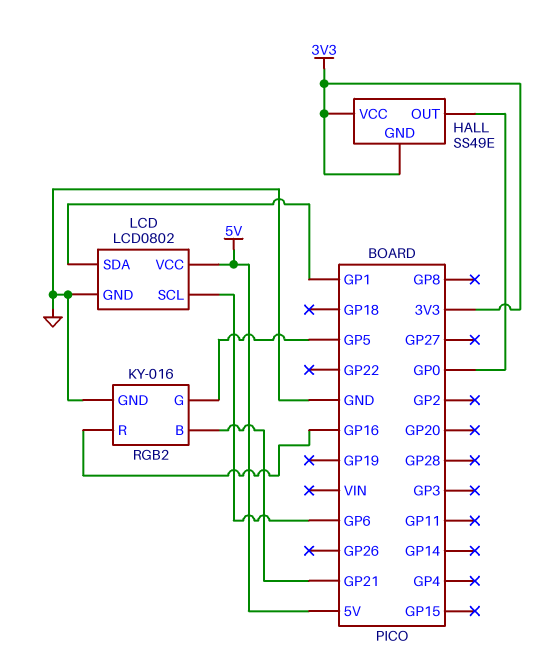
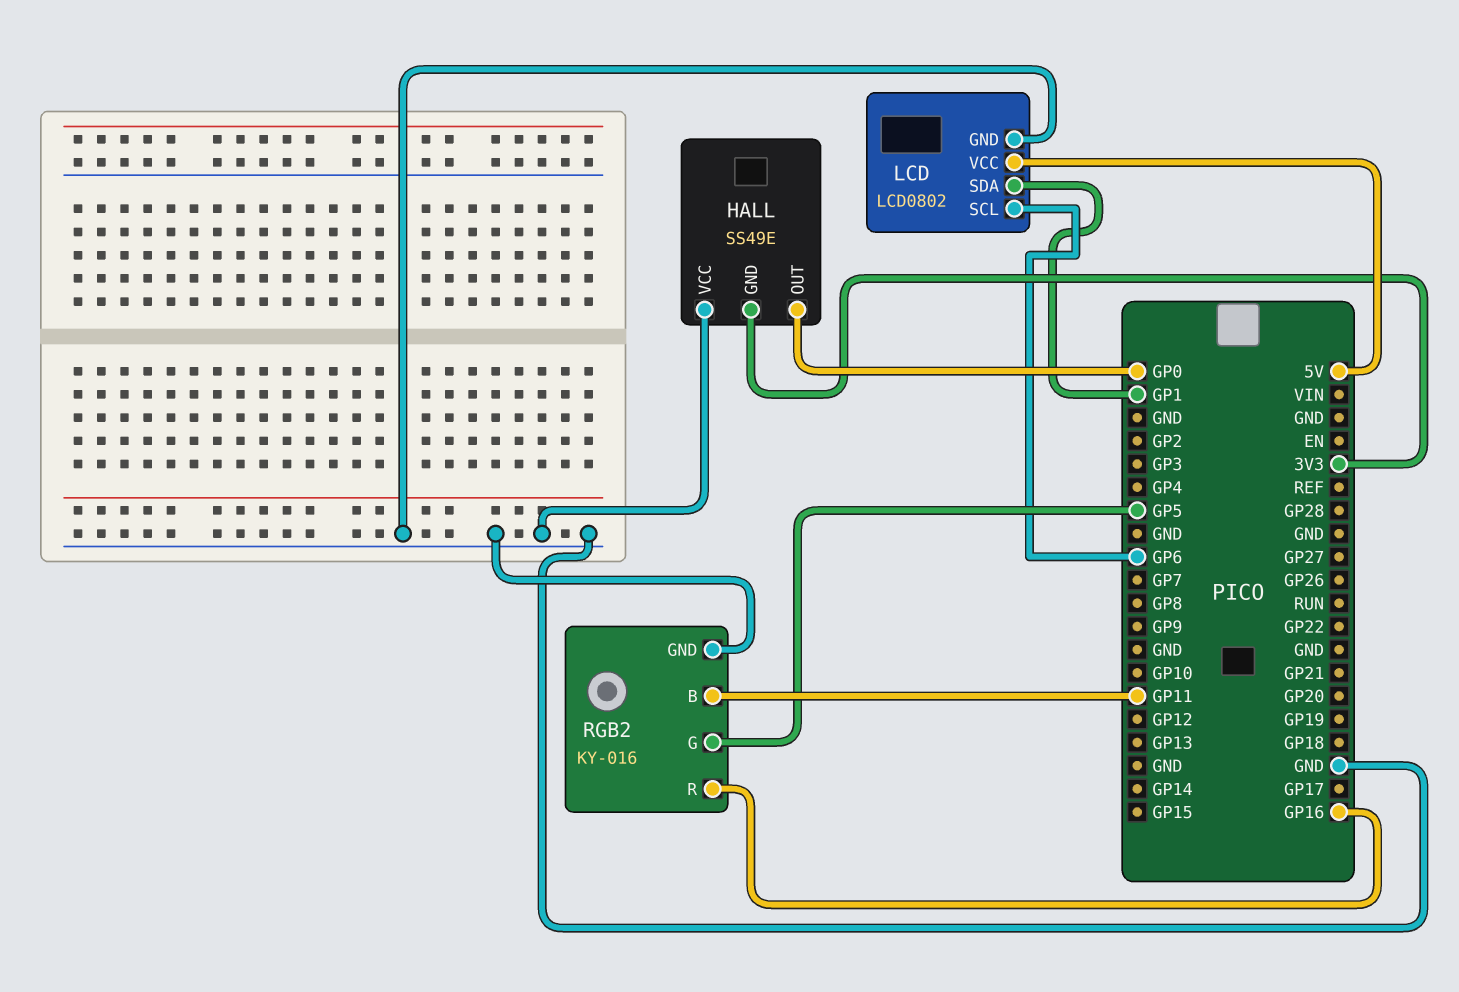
HALL pin VCC: 3V3 -> GND
RGB2 pin B: GP21 -> GP11

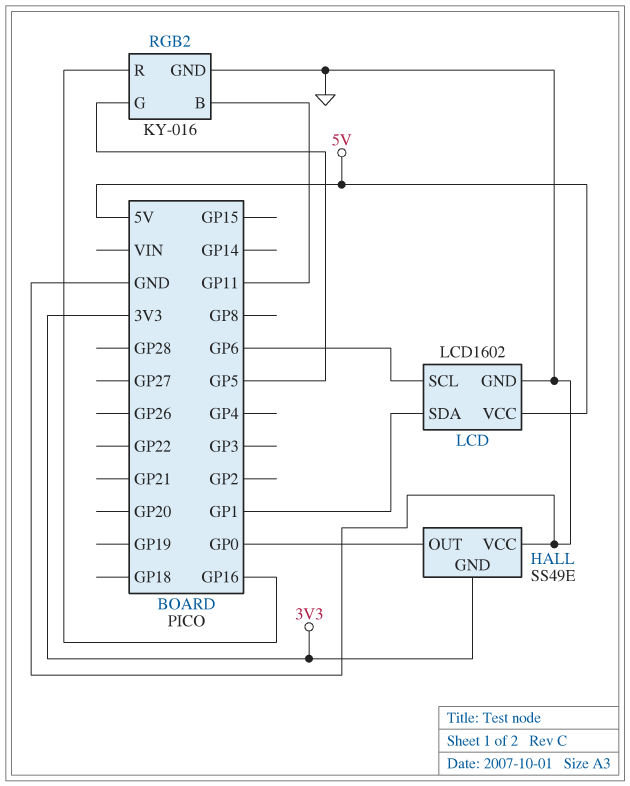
LCD: LCD0802 -> LCD1602

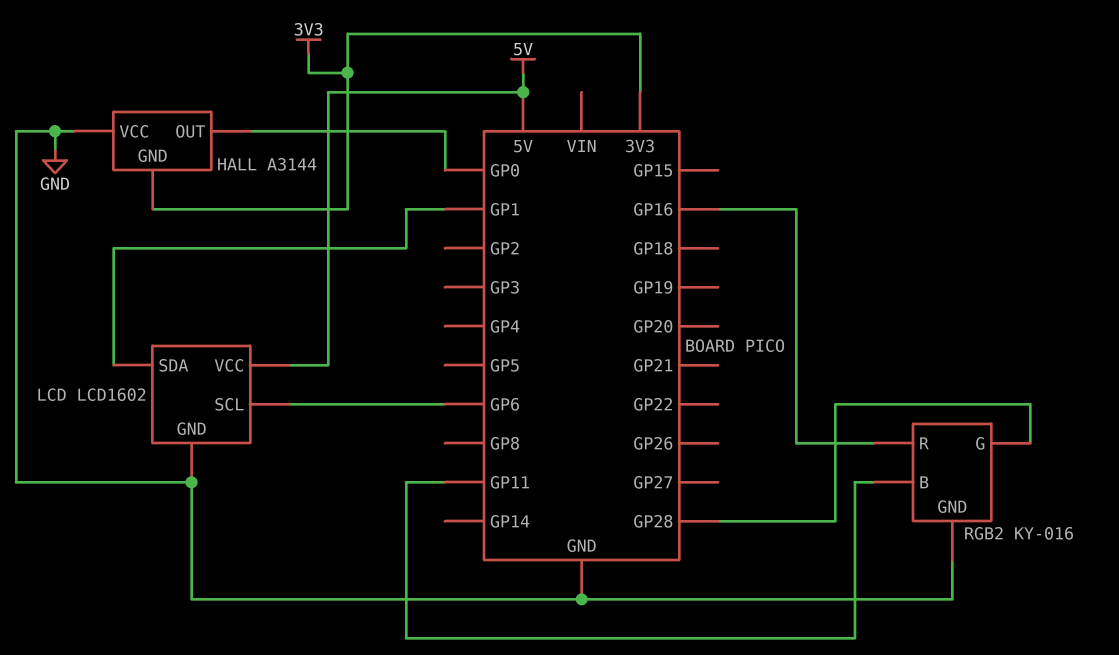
HALL: SS49E -> A3144
RGB2 pin G: GP5 -> GP28

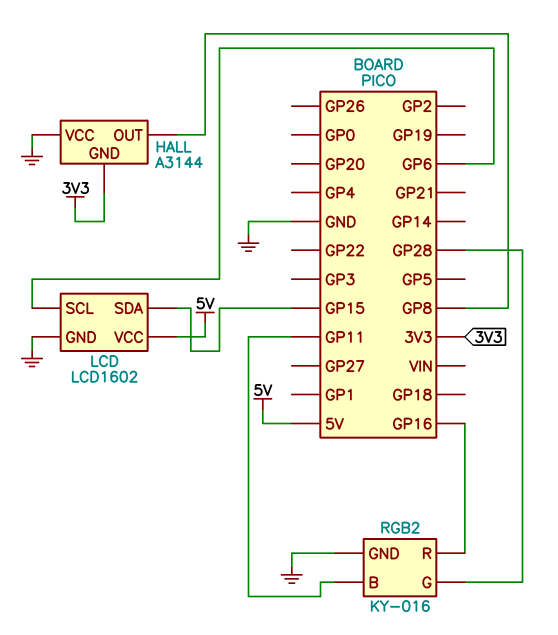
HALL pin OUT: GP0 -> GP8
LCD pin SDA: GP1 -> GP15

